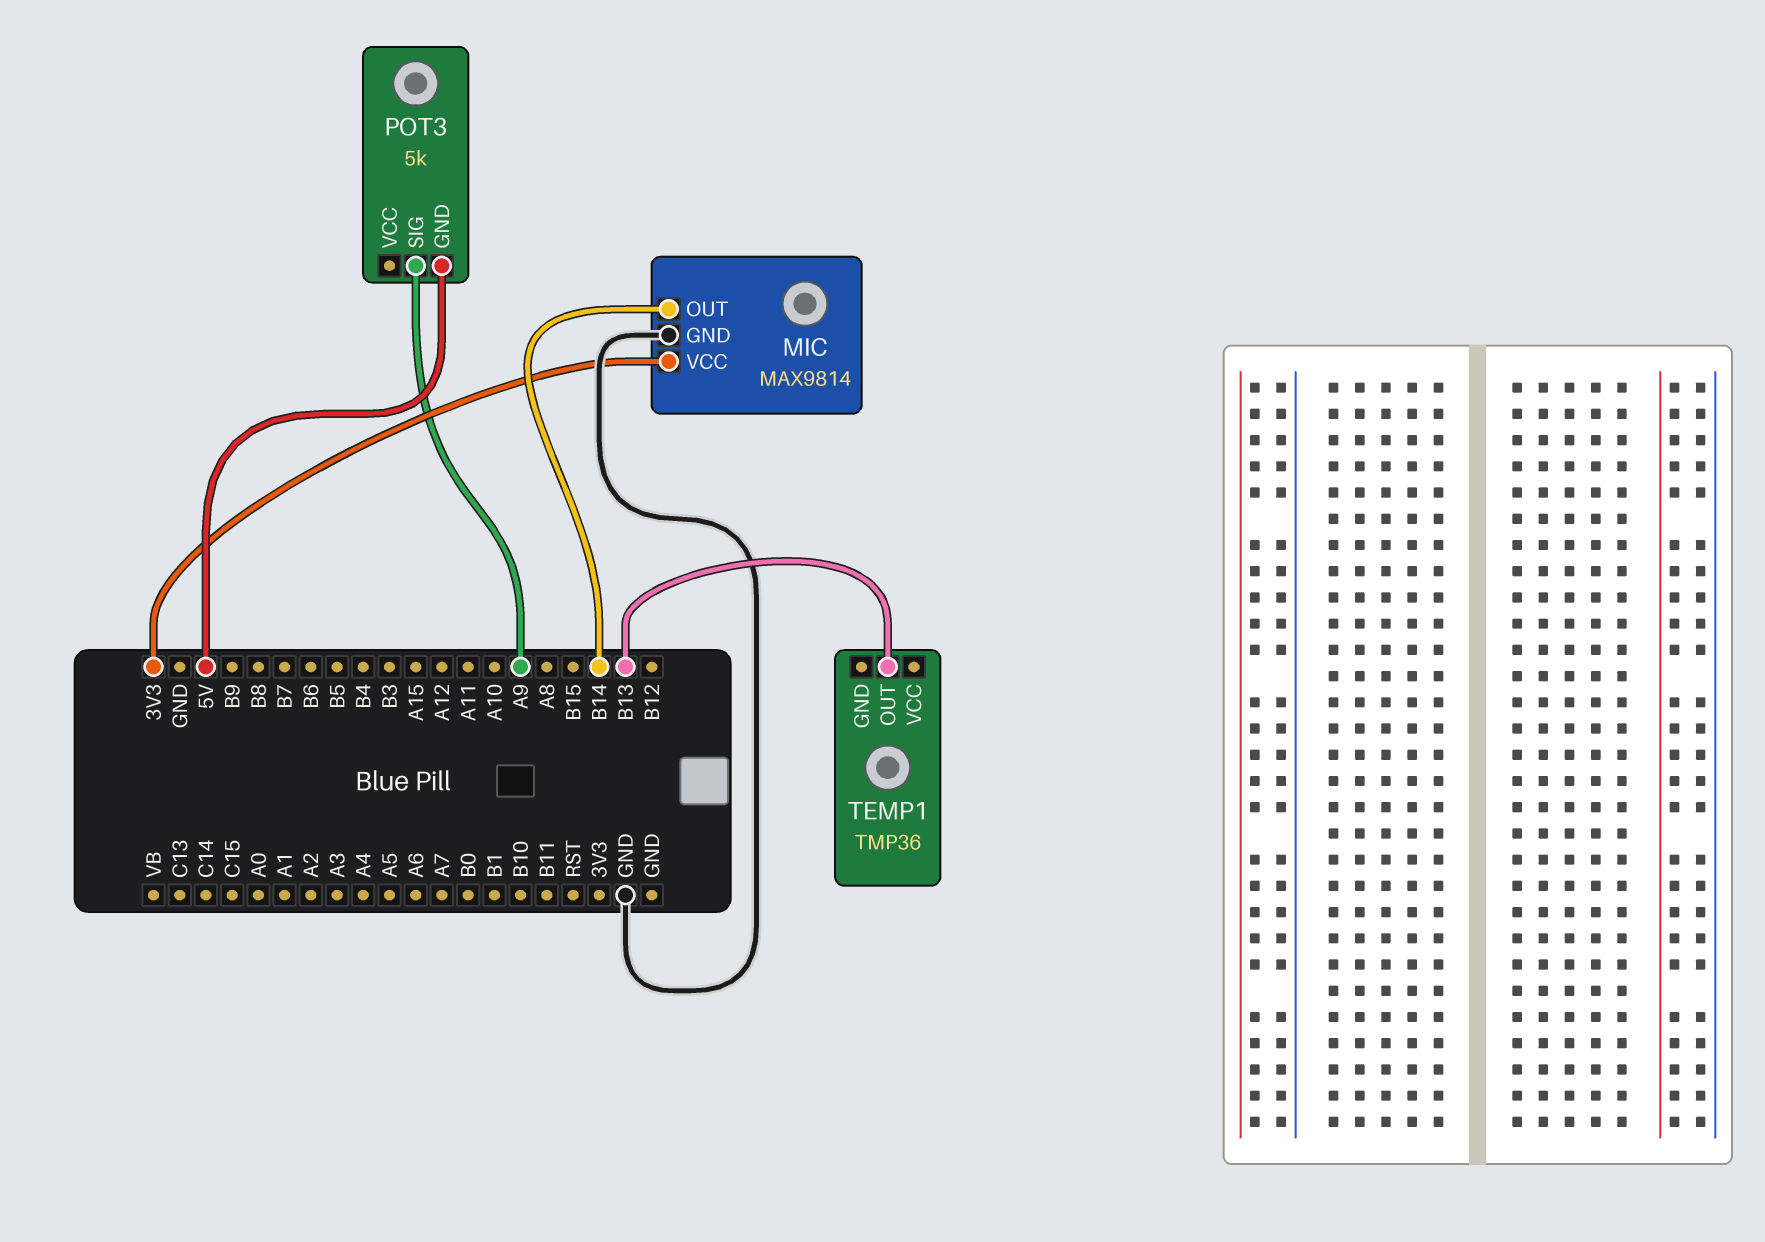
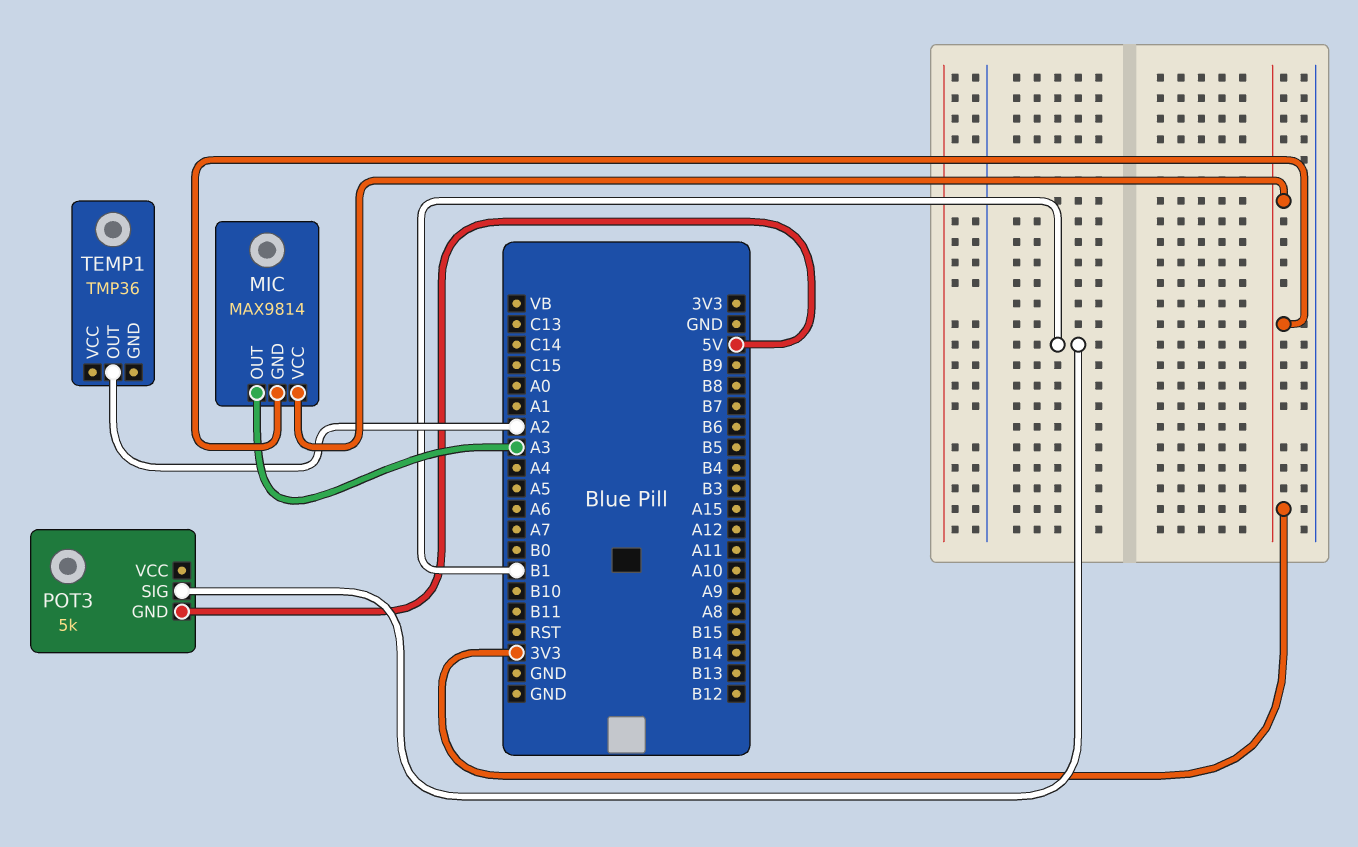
MIC pin GND: GND -> 3V3
MIC pin OUT: B14 -> A3
POT3 pin SIG: A9 -> B1
TEMP1 pin OUT: B13 -> A2

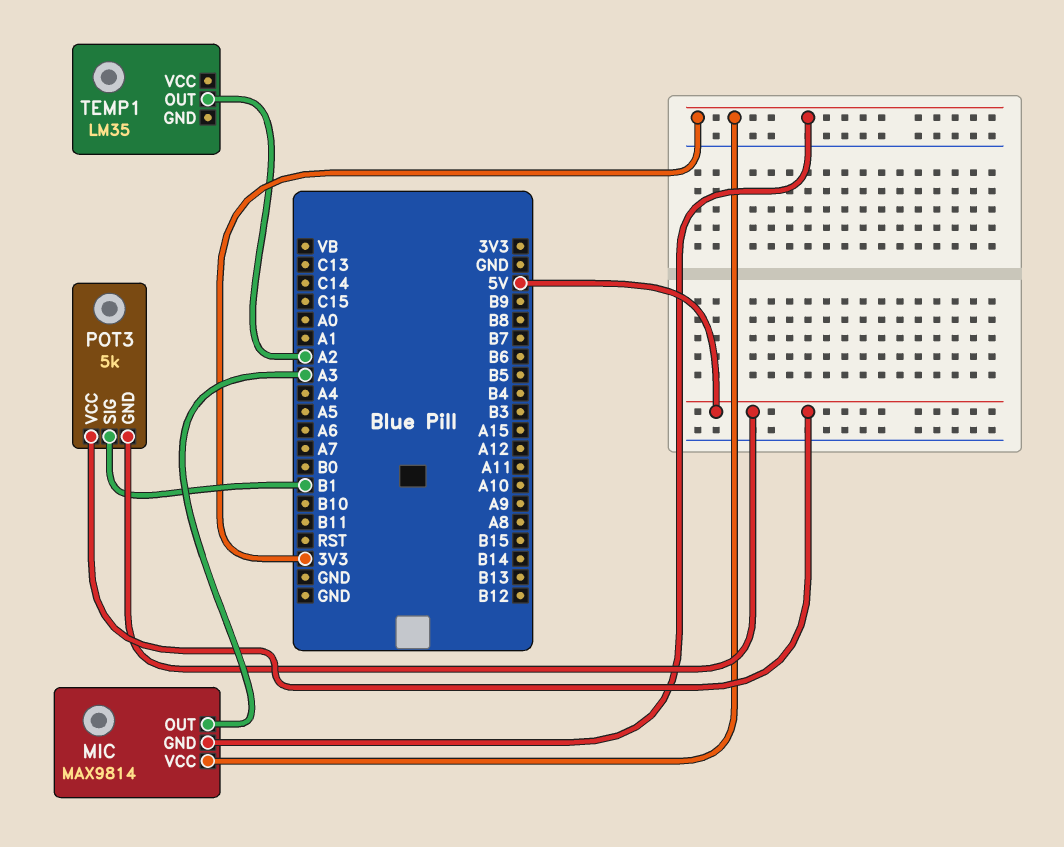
POT3 pin VCC: none -> 5V
TEMP1: TMP36 -> LM35

